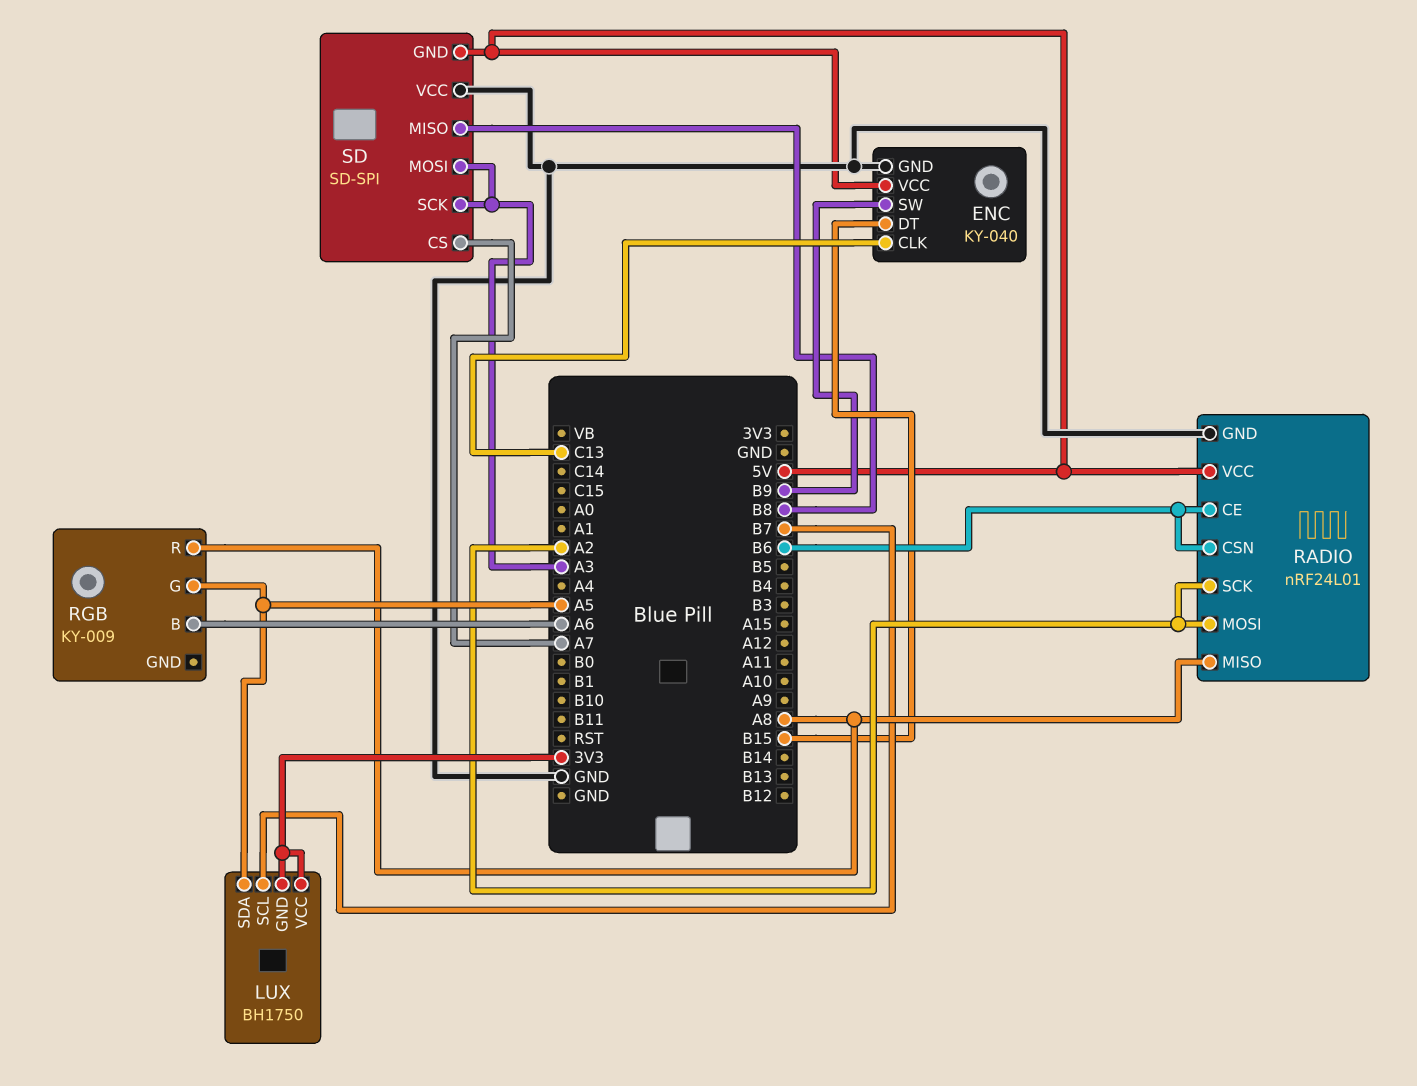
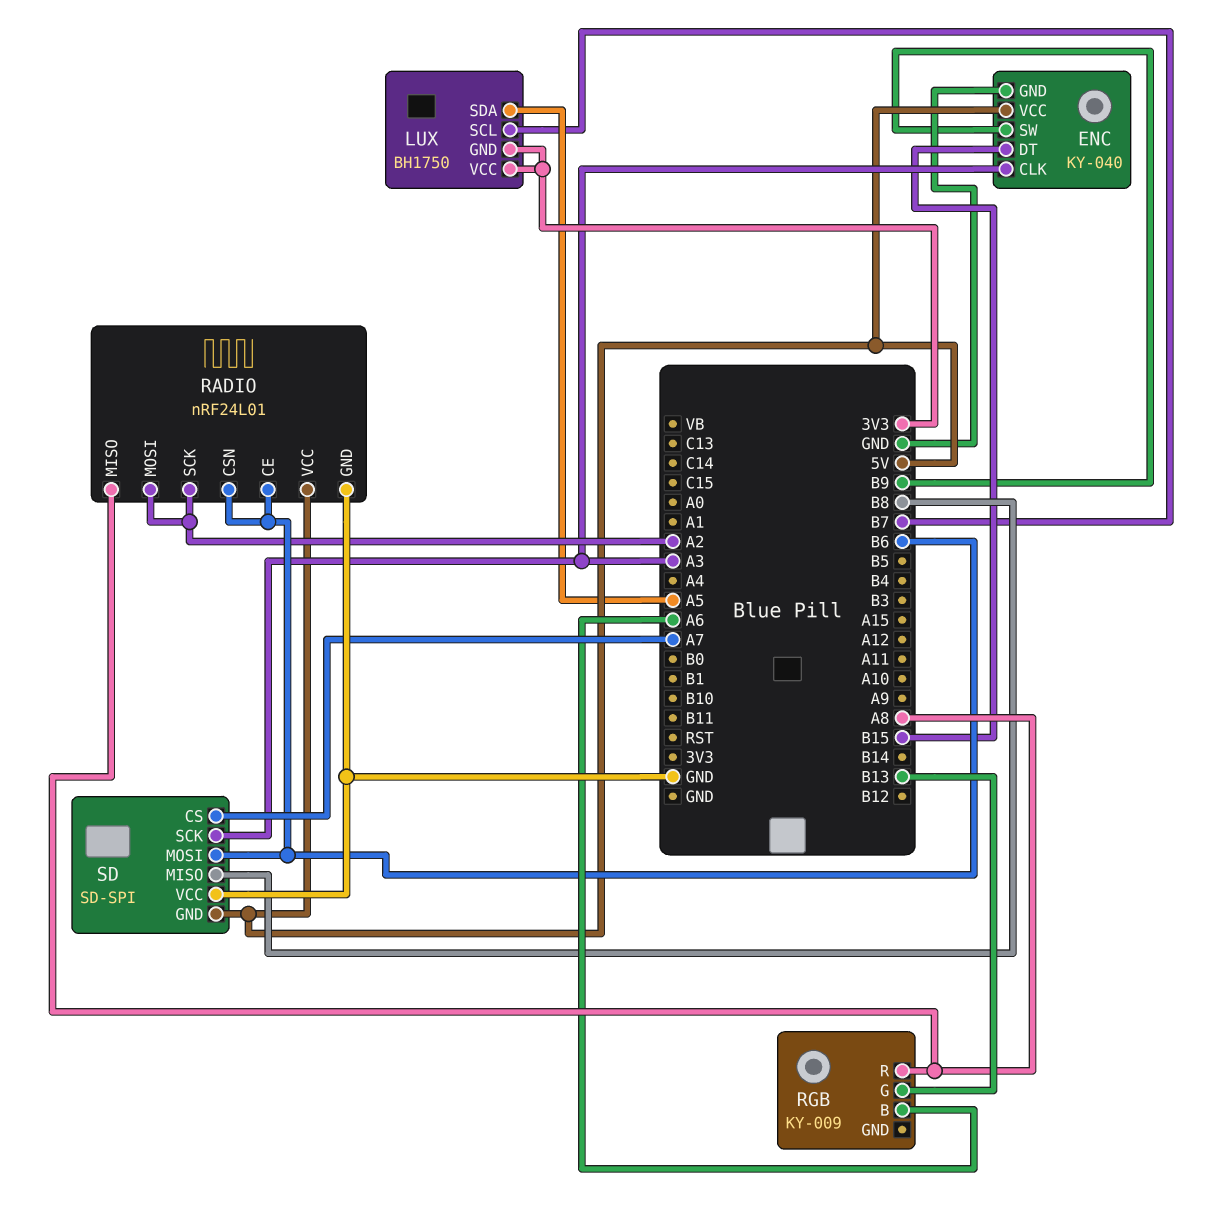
ENC pin CLK: C13 -> A3
RGB pin G: A5 -> B13
SD pin MOSI: A3 -> B6

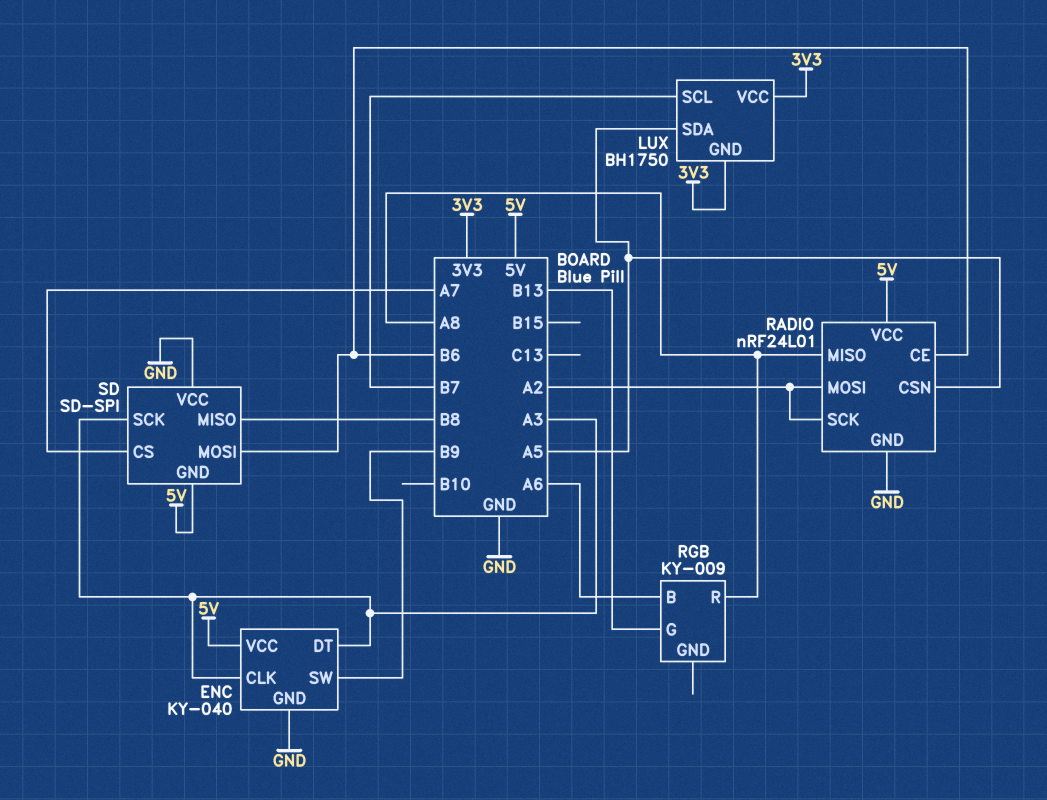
ENC pin DT: B15 -> A3
RADIO pin CSN: B6 -> A5

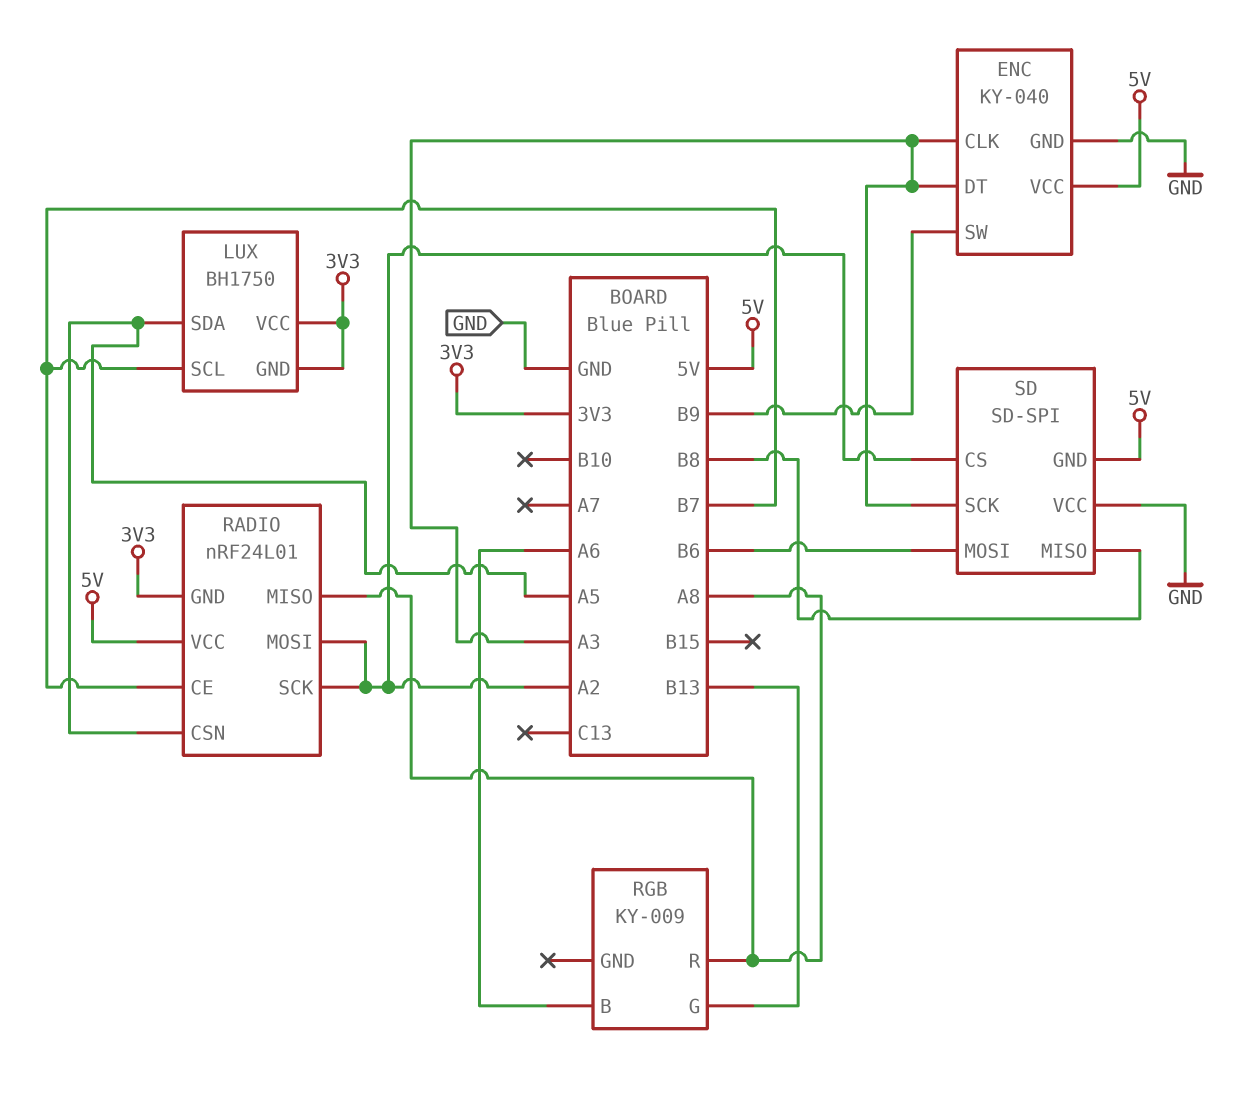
RADIO pin CE: B6 -> B7
RADIO pin GND: GND -> 3V3
SD pin CS: A7 -> A2

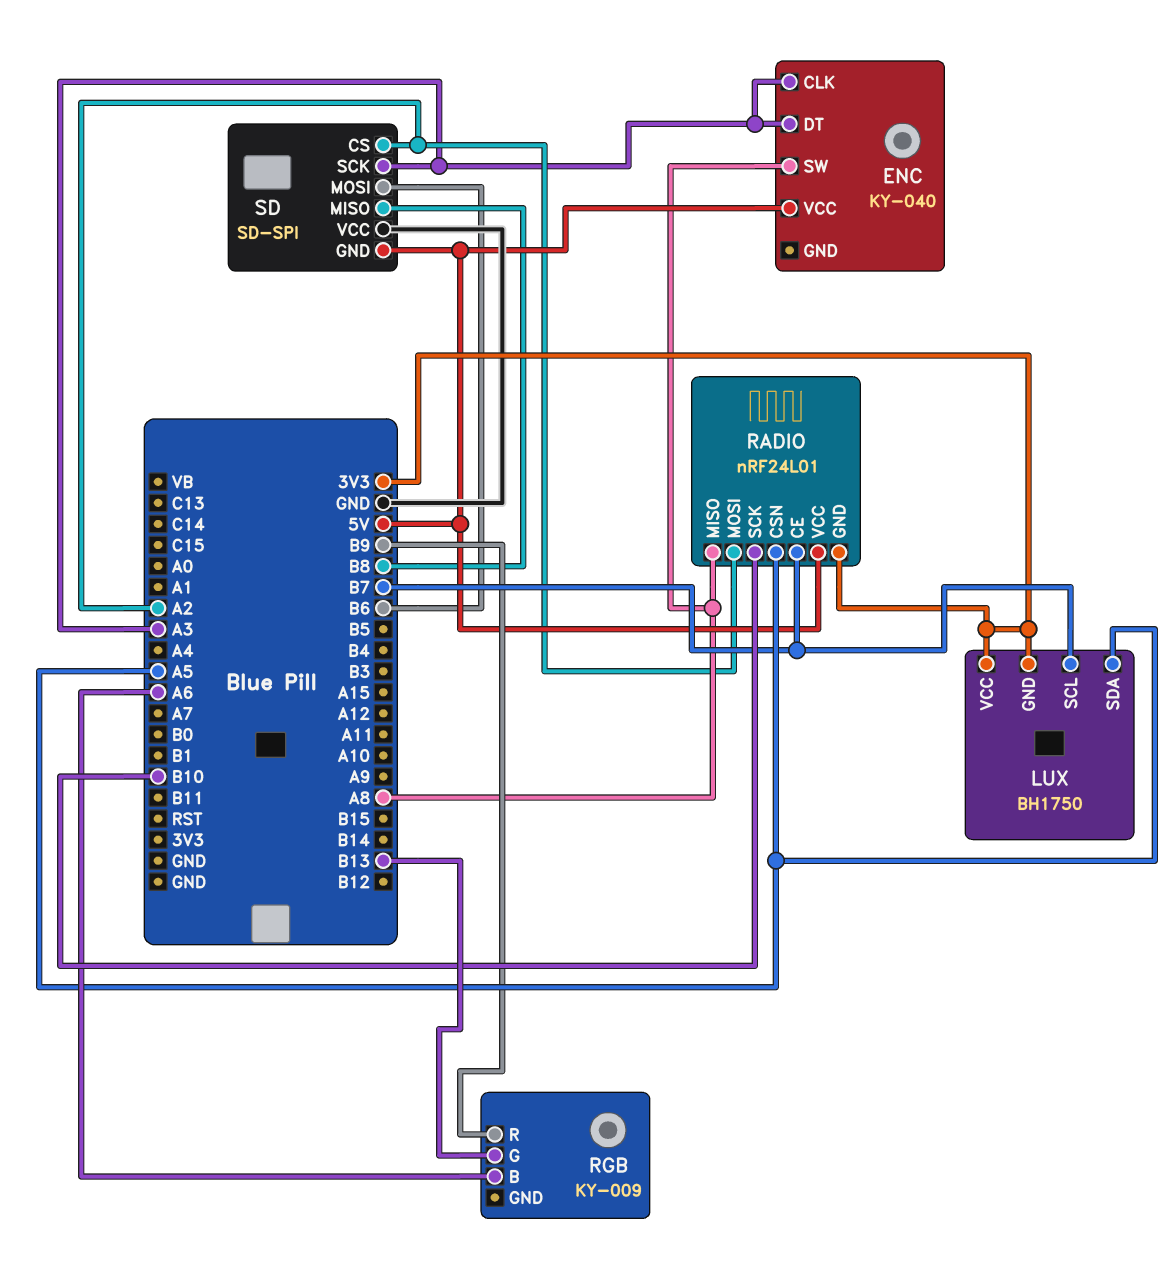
ENC pin GND: GND -> none
ENC pin SW: B9 -> A8
RADIO pin SCK: A2 -> B10
RGB pin R: A8 -> B9

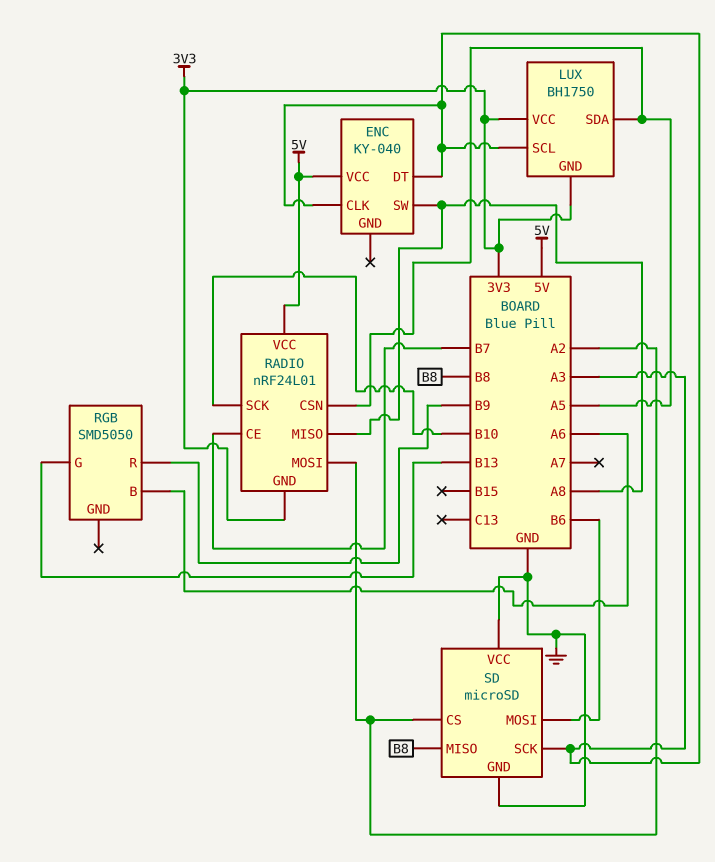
LUX pin SCL: B7 -> A3
RGB: KY-009 -> SMD5050
SD: SD-SPI -> microSD
SD pin GND: 5V -> GND

